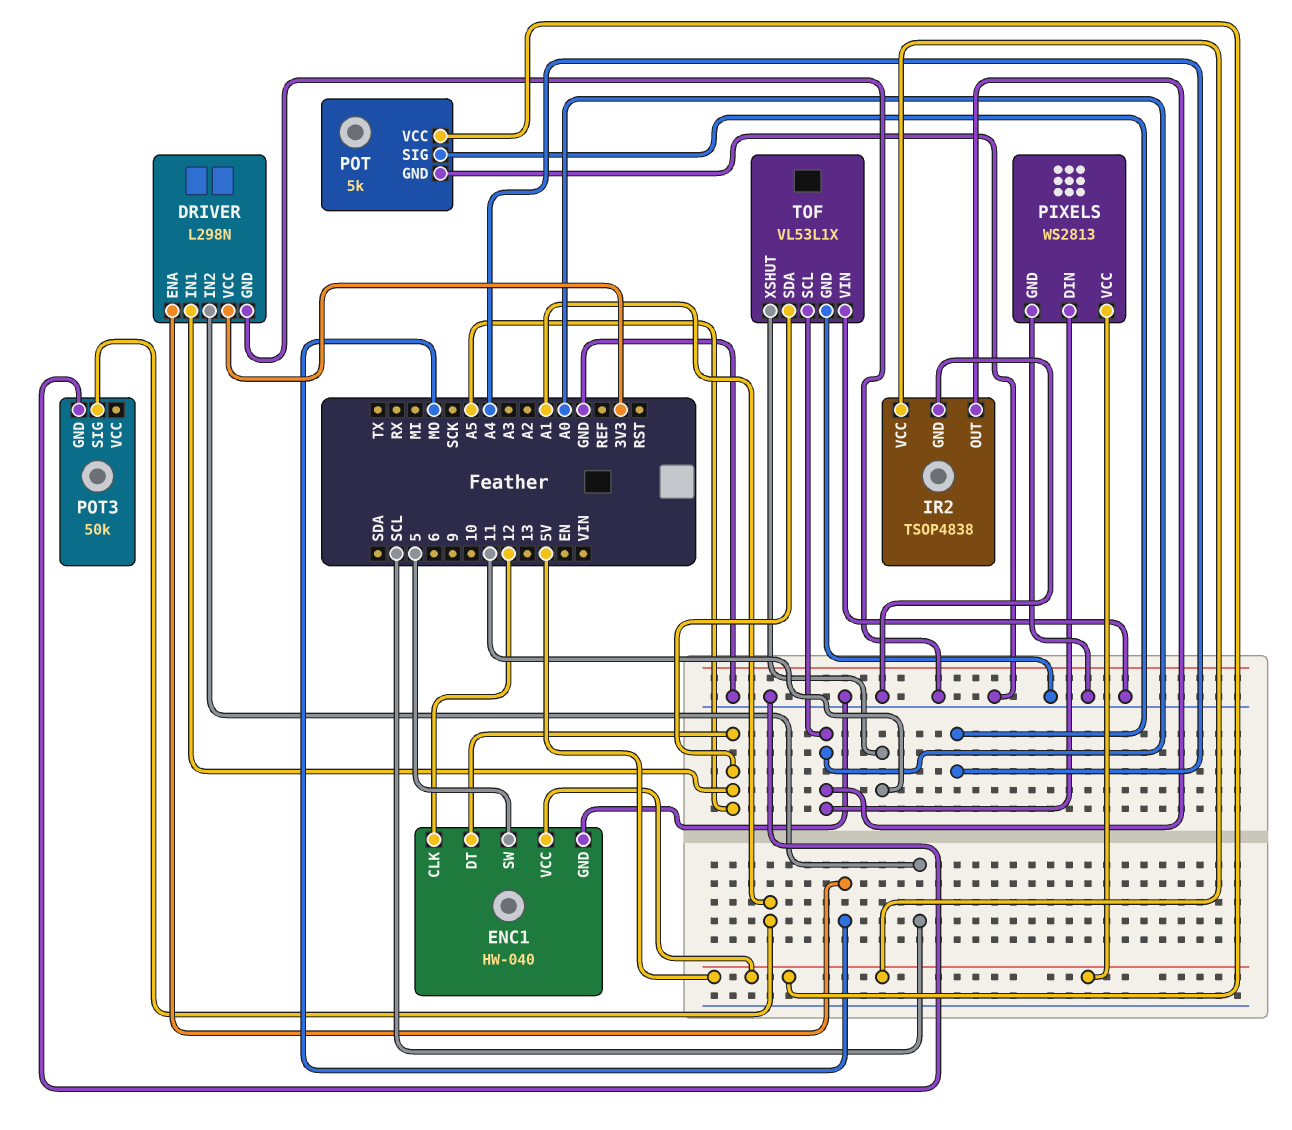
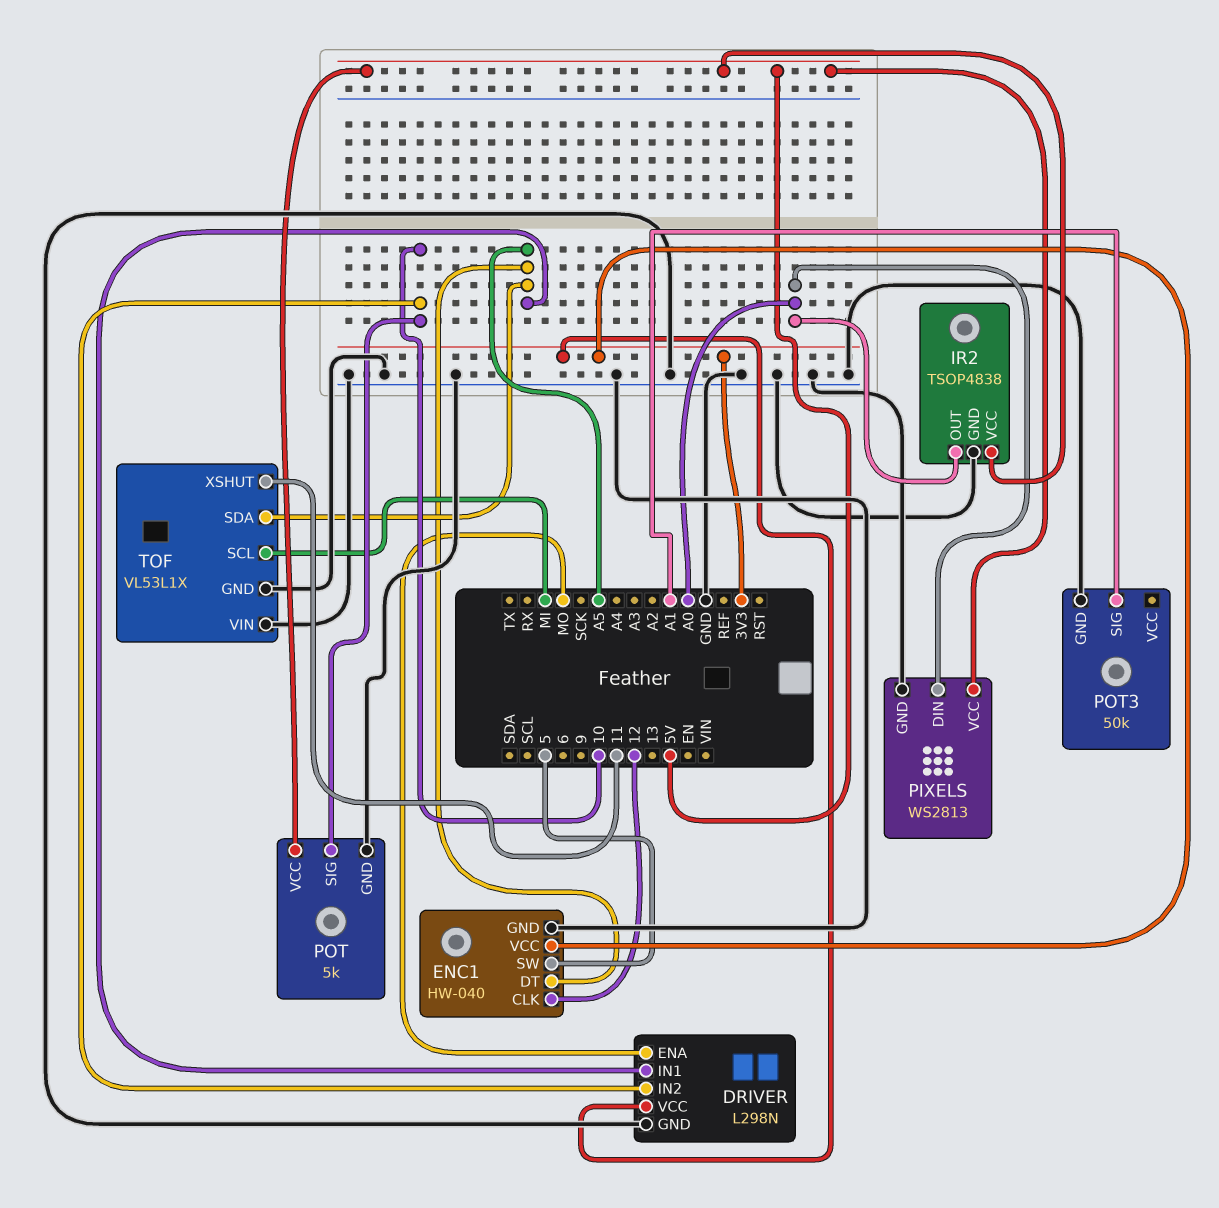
DRIVER pin IN2: SCL -> 10
ENC1 pin VCC: 5V -> 3V3
POT pin SIG: A4 -> 10
TOF pin SCL: A0 -> MI

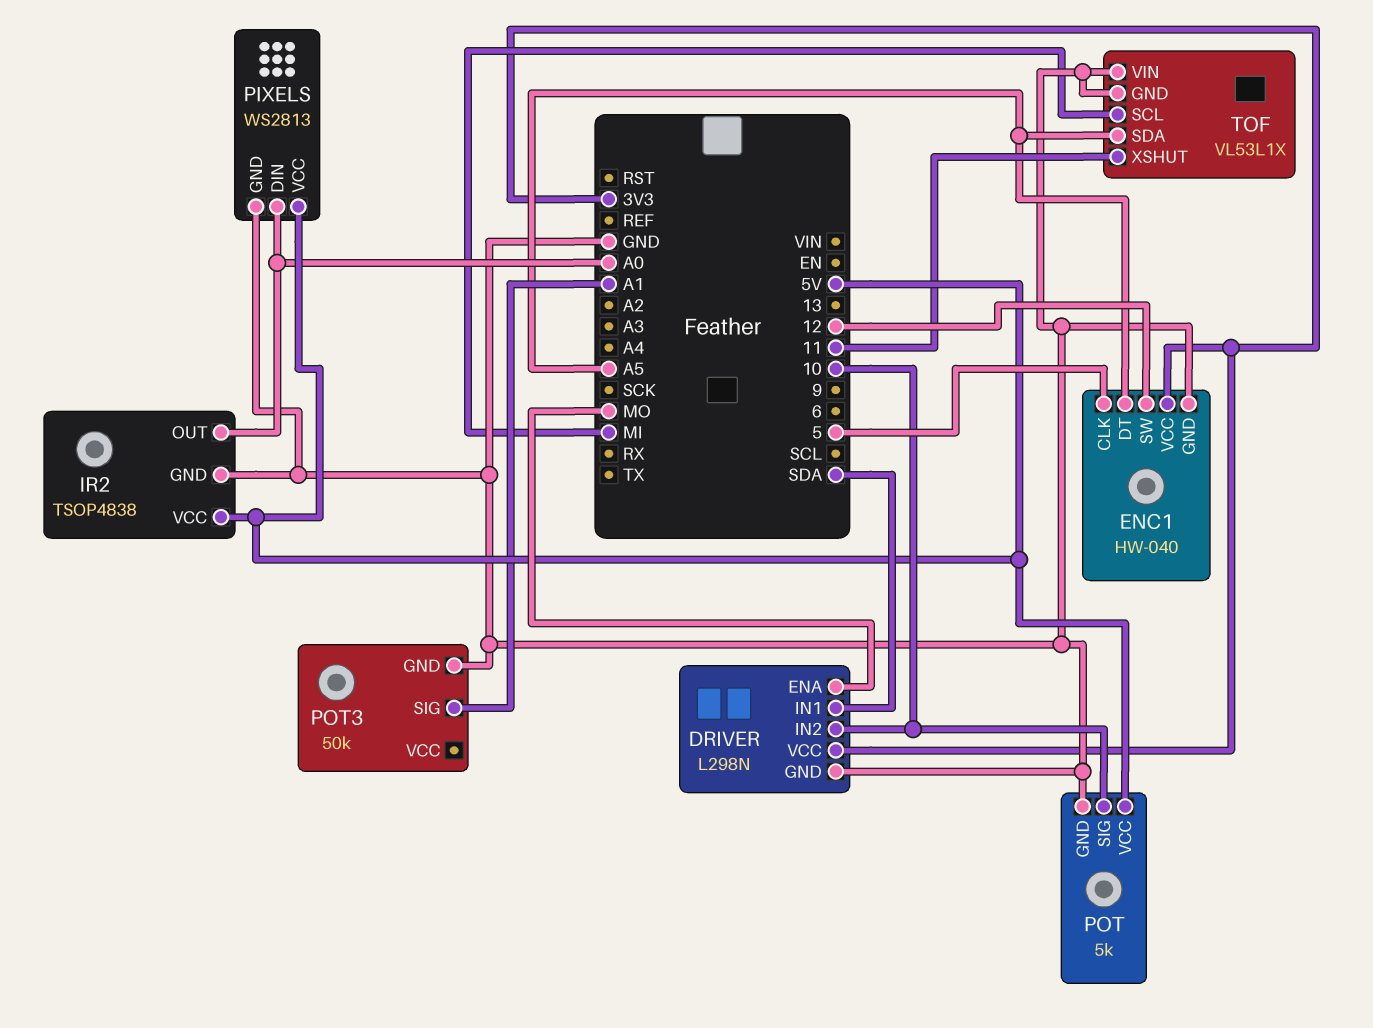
DRIVER pin IN1: A5 -> SDA
ENC1 pin CLK: 12 -> 5
ENC1 pin SW: 5 -> 12

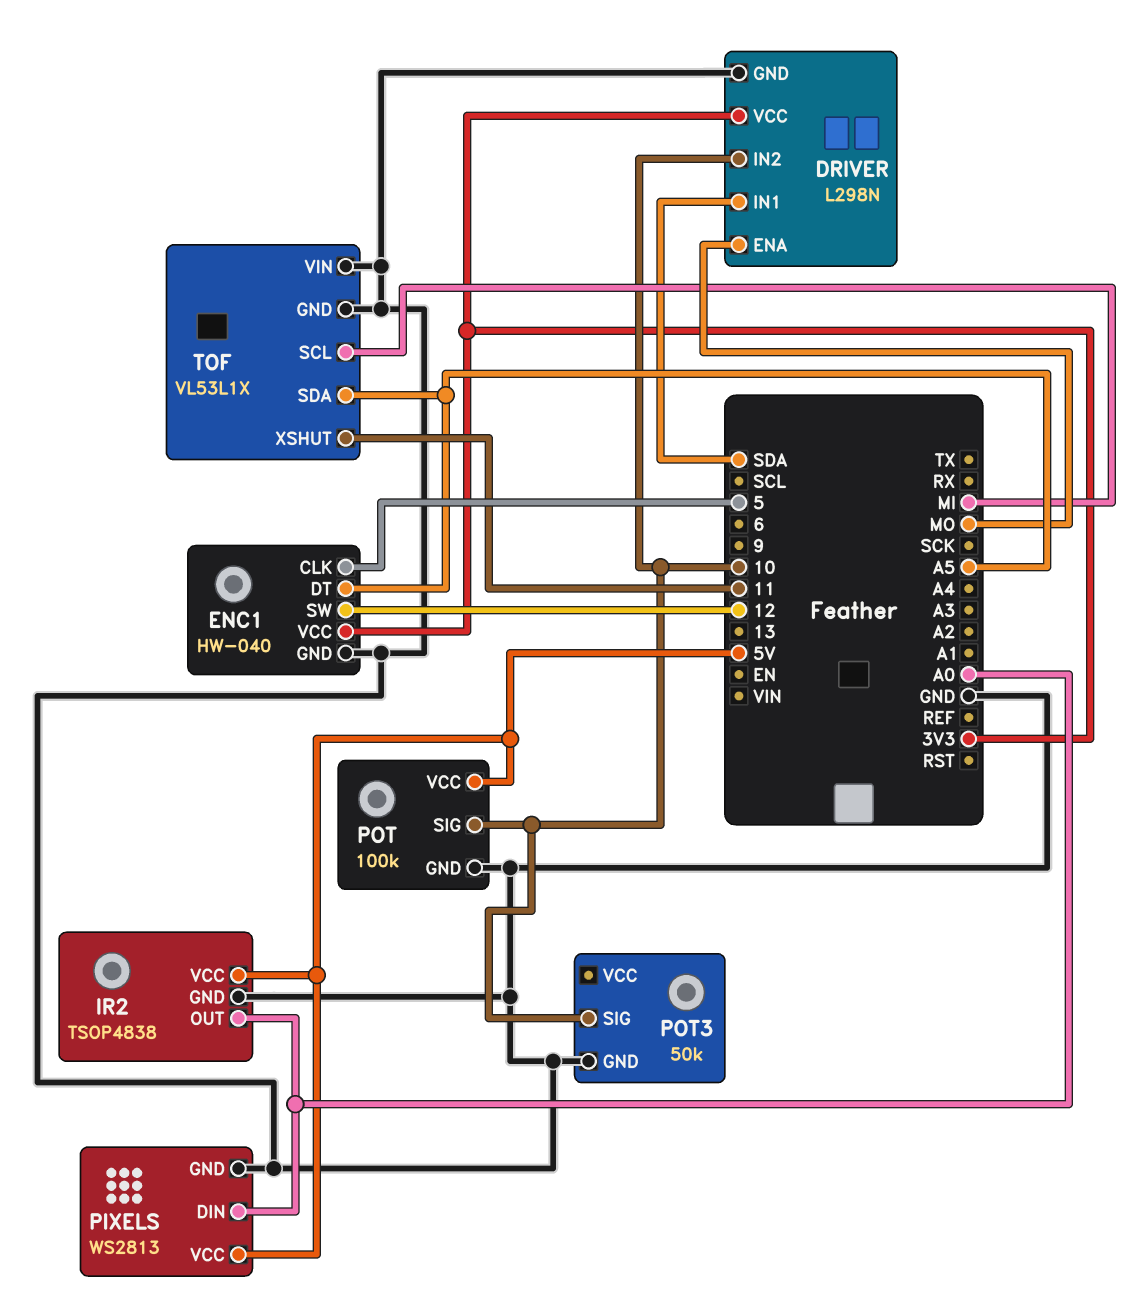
POT: 5k -> 100k
POT3 pin SIG: A1 -> 10

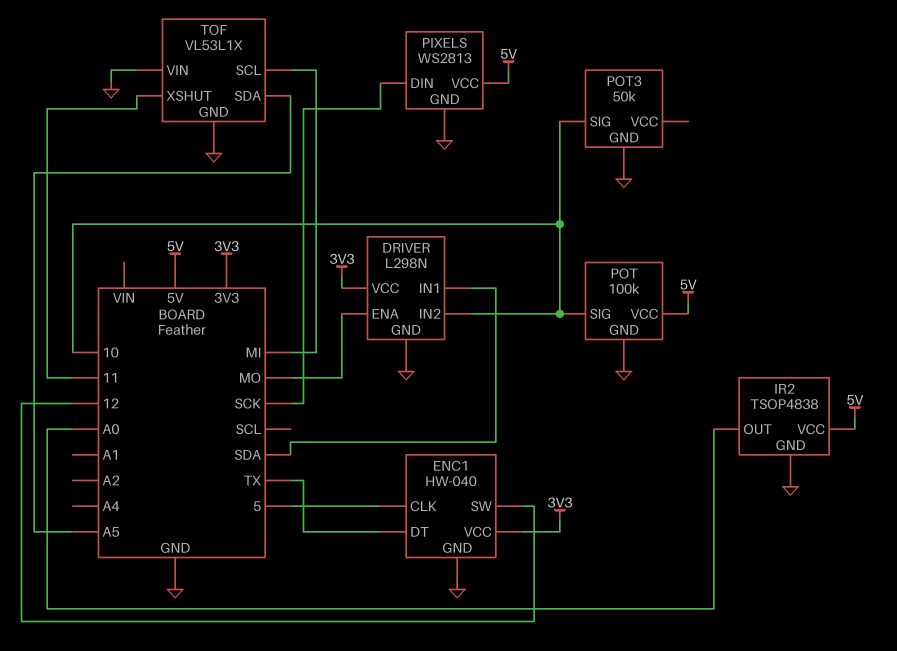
ENC1 pin DT: A5 -> TX
PIXELS pin DIN: A0 -> SCK

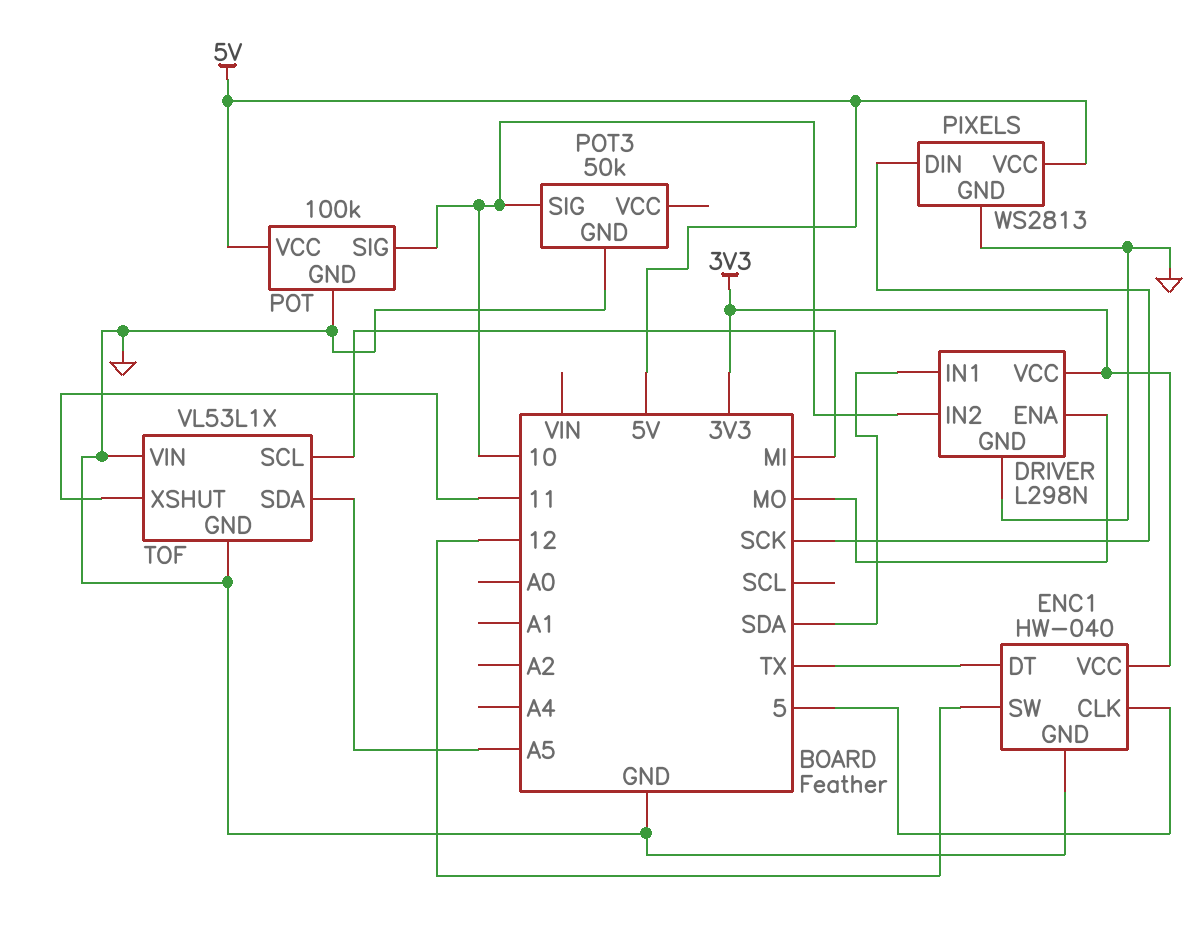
IR2: TSOP4838 -> none
IR2 pin GND: GND -> none
IR2 pin OUT: A0 -> none
IR2 pin VCC: 5V -> none

